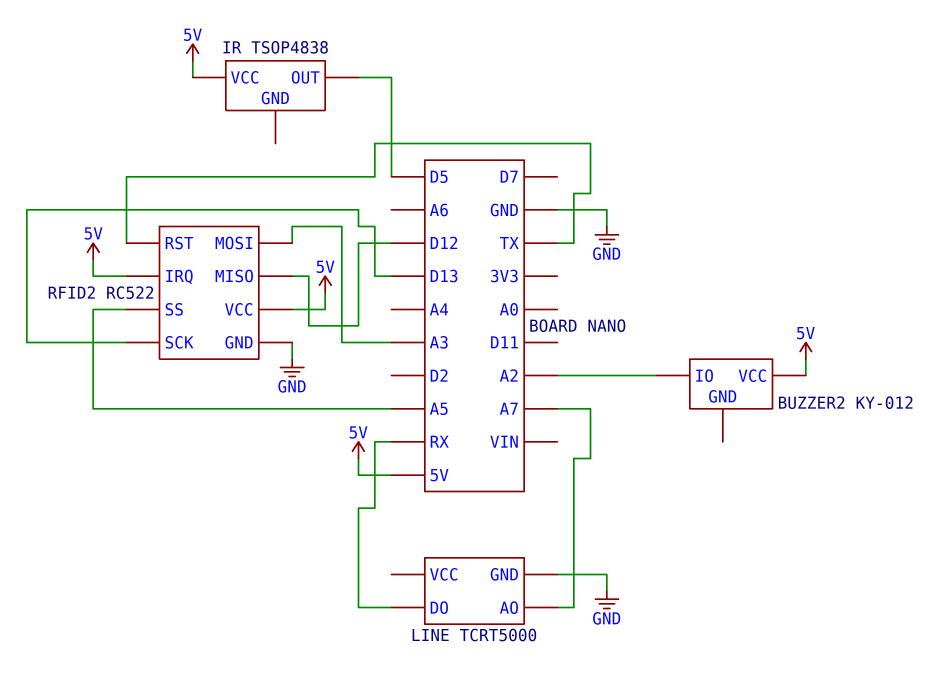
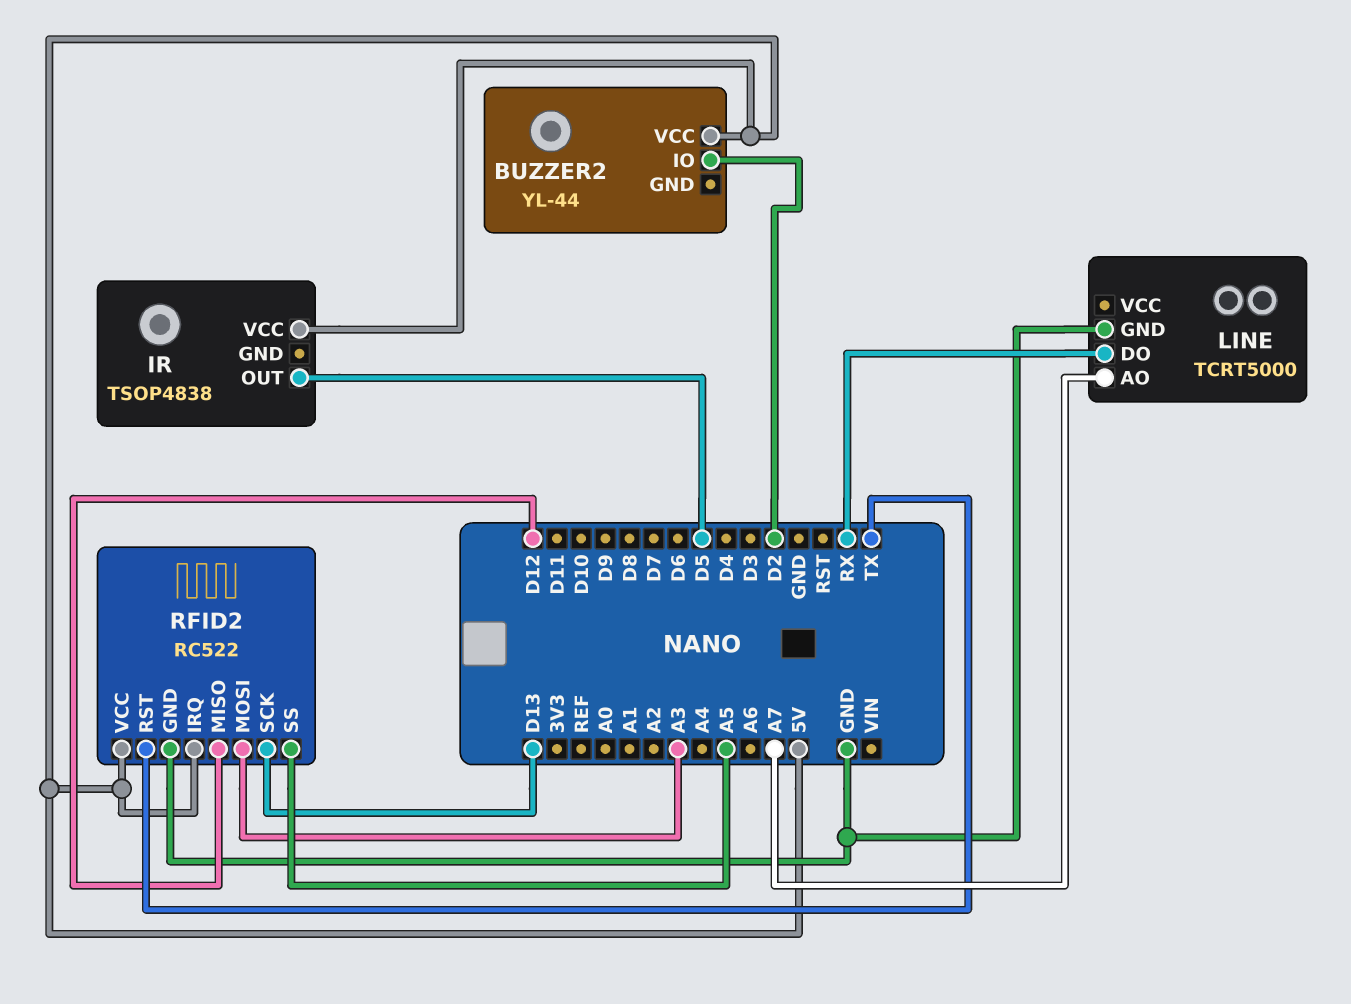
BUZZER2: KY-012 -> YL-44
BUZZER2 pin IO: A2 -> D2

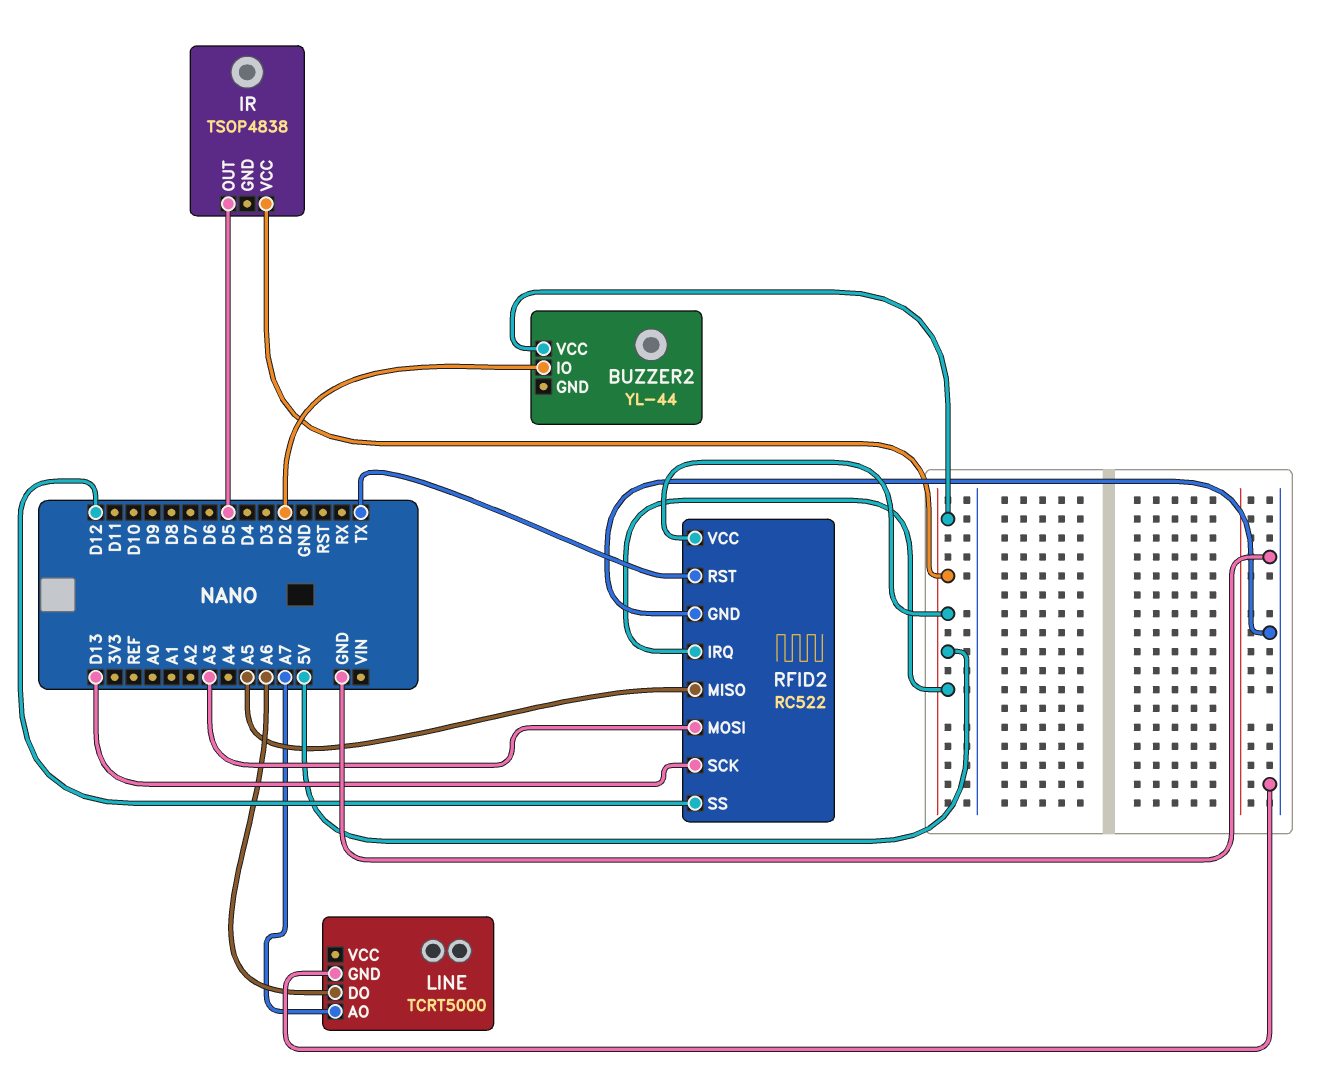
LINE pin DO: RX -> A6
RFID2 pin MISO: D12 -> A5
RFID2 pin SS: A5 -> D12

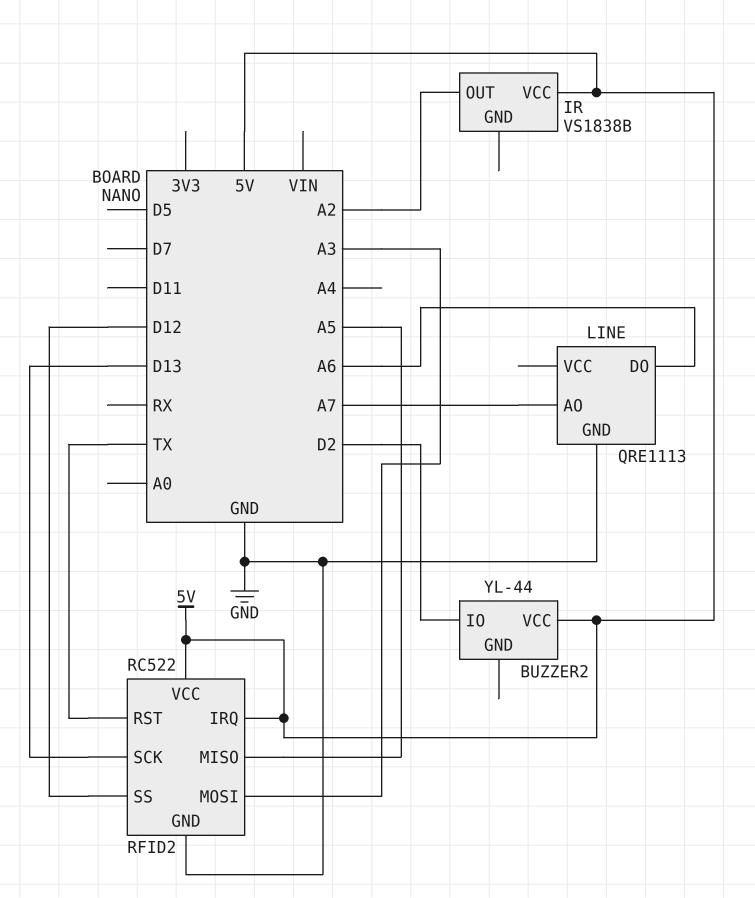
IR: TSOP4838 -> VS1838B
IR pin OUT: D5 -> A2
LINE: TCRT5000 -> QRE1113

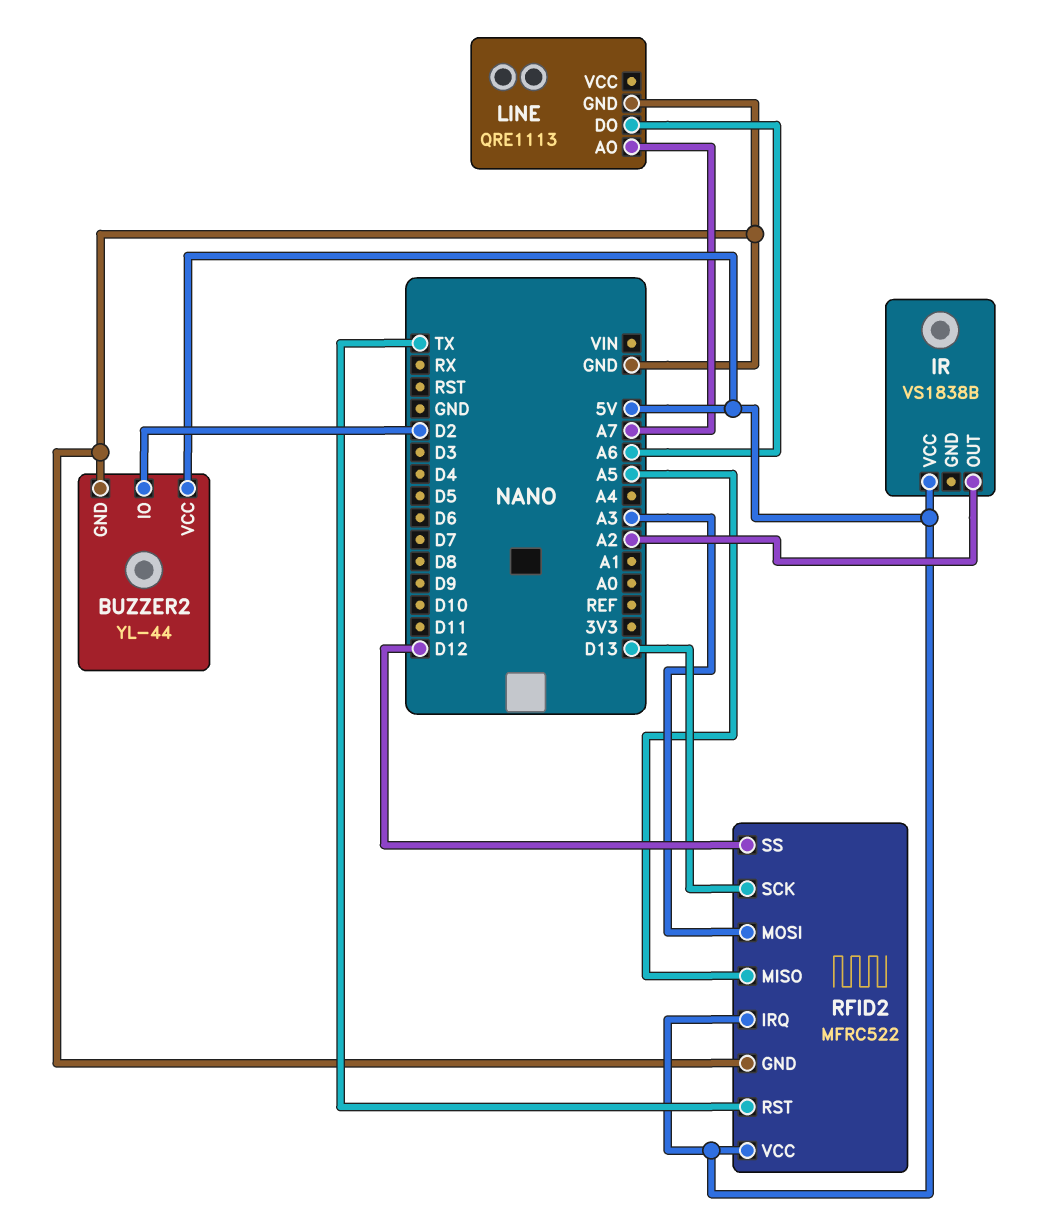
BUZZER2 pin GND: none -> GND
RFID2: RC522 -> MFRC522

